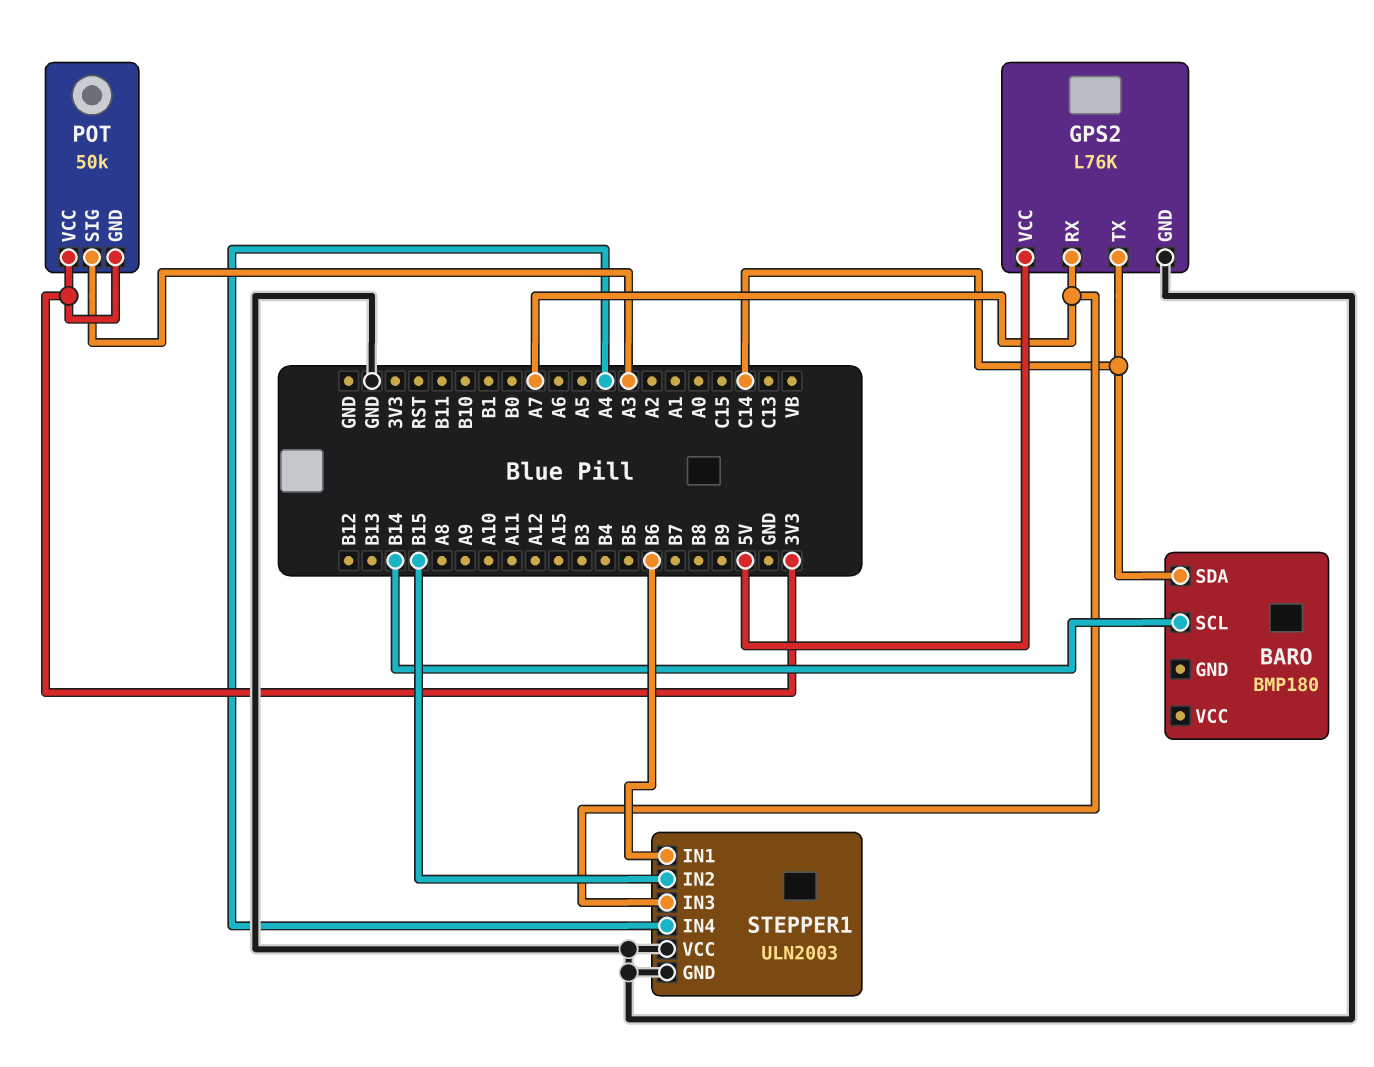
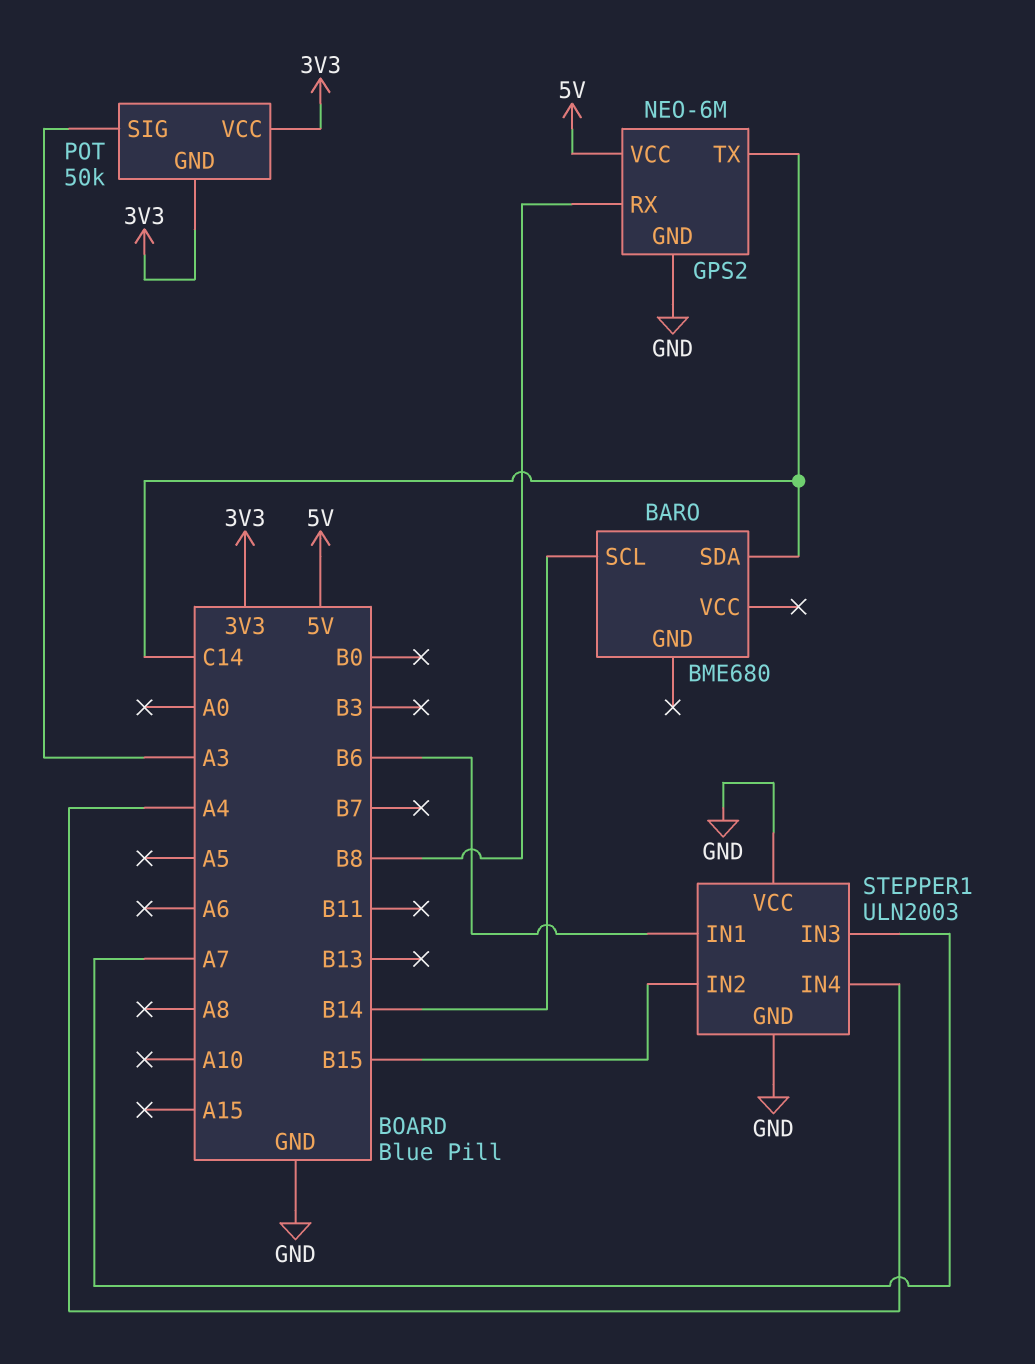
BARO: BMP180 -> BME680
GPS2: L76K -> NEO-6M
GPS2 pin RX: A7 -> B8

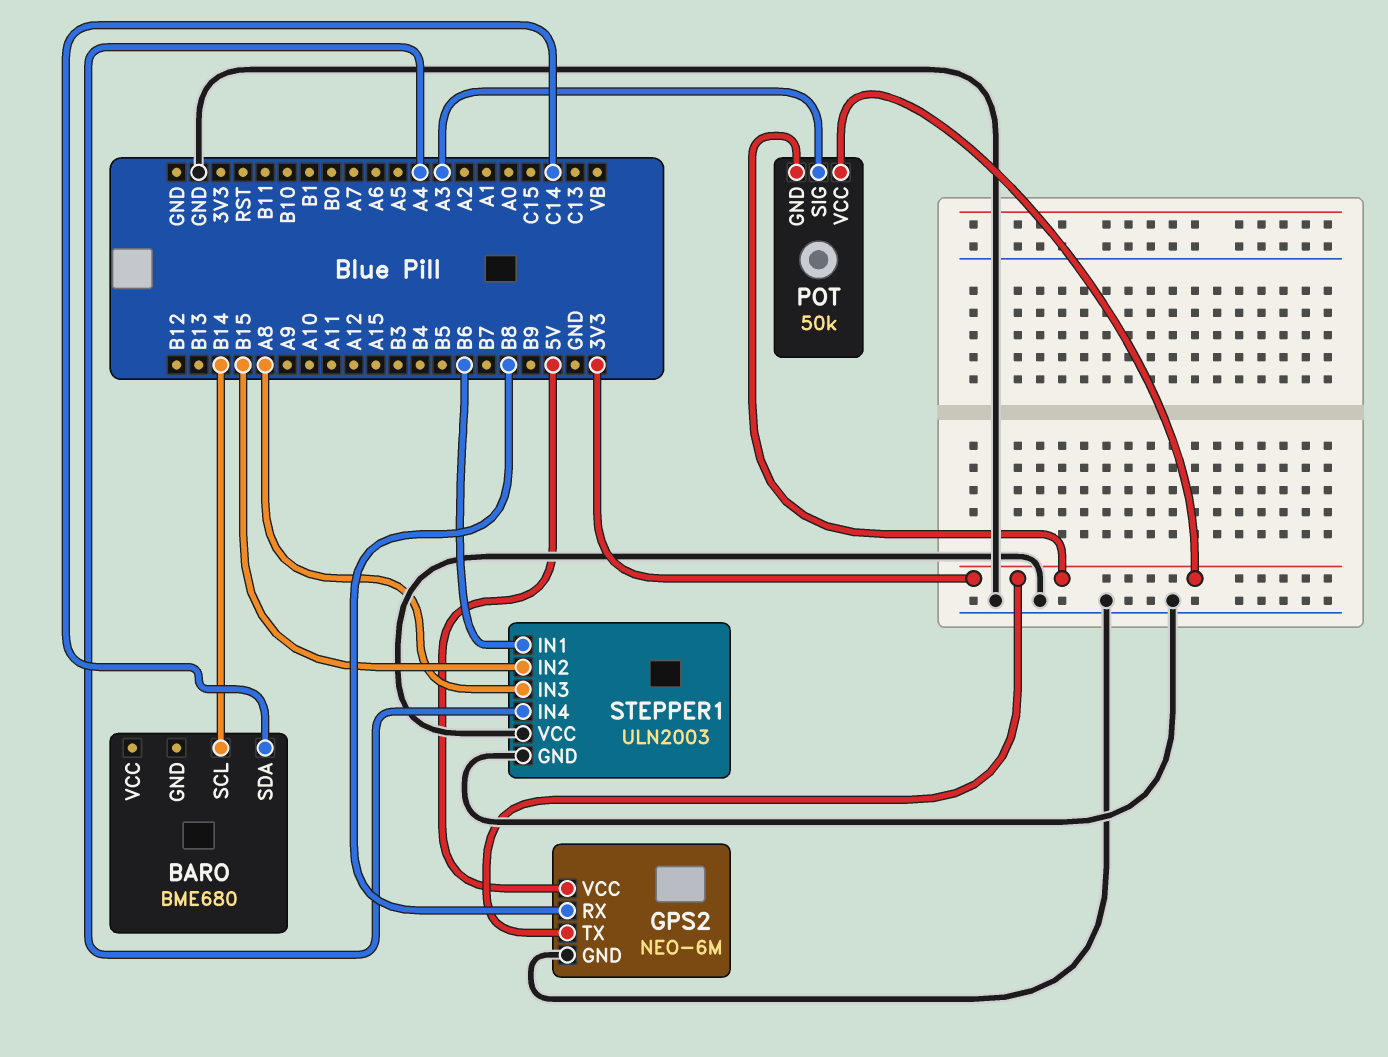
GPS2 pin TX: C14 -> 3V3
STEPPER1 pin IN3: A7 -> A8

